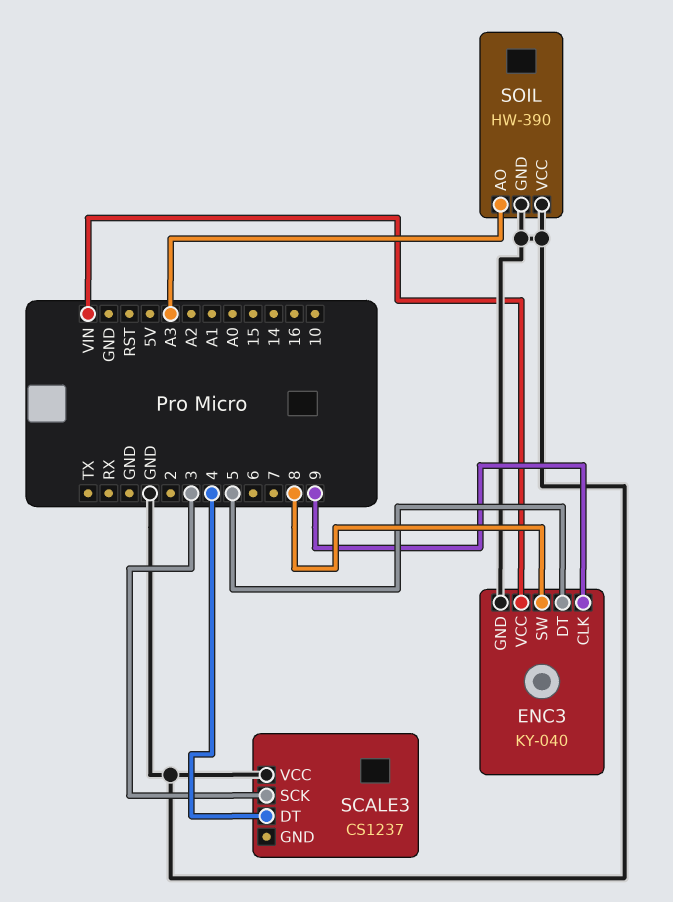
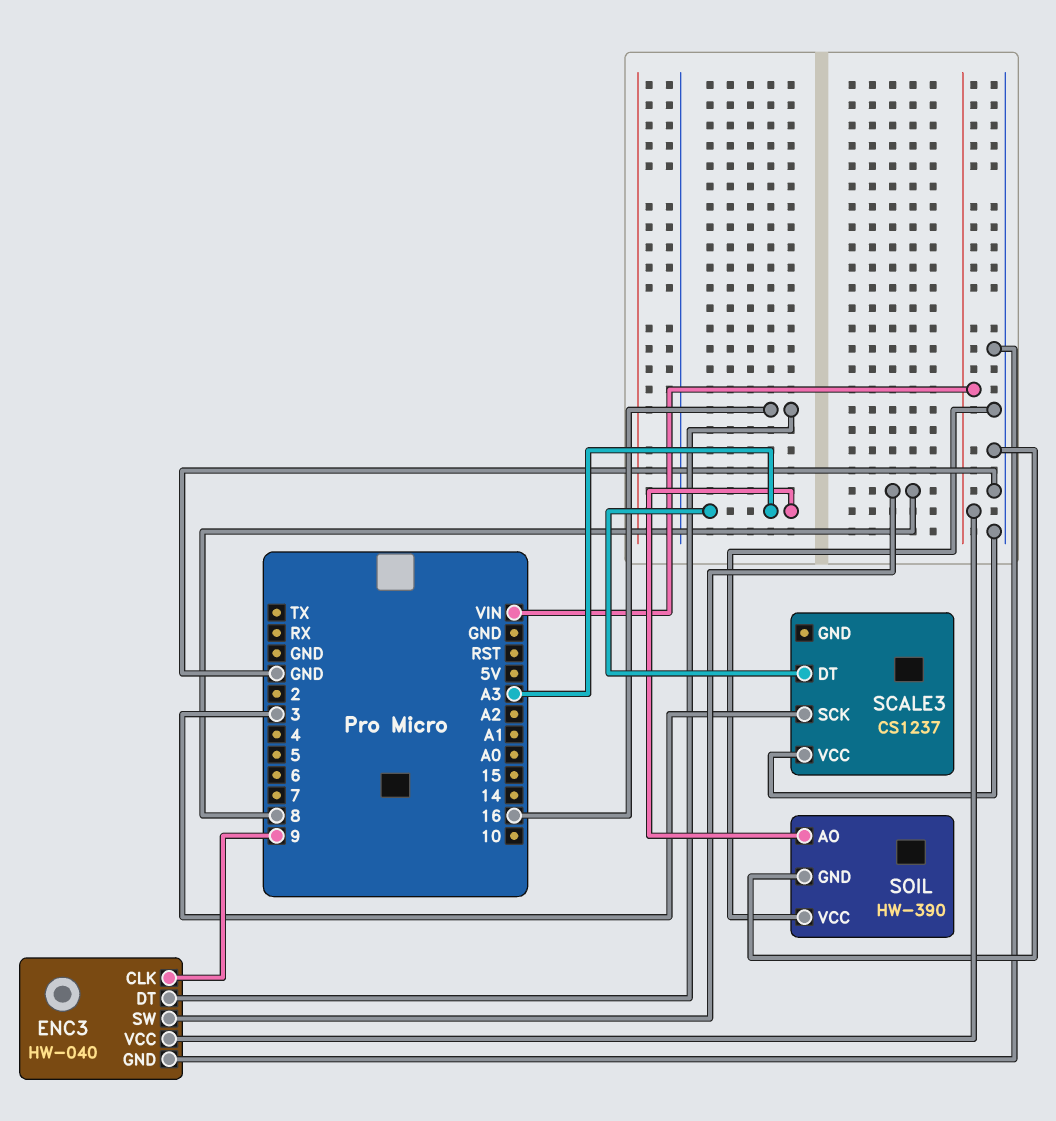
ENC3: KY-040 -> HW-040
ENC3 pin DT: 5 -> 16
SCALE3 pin DT: 4 -> A3

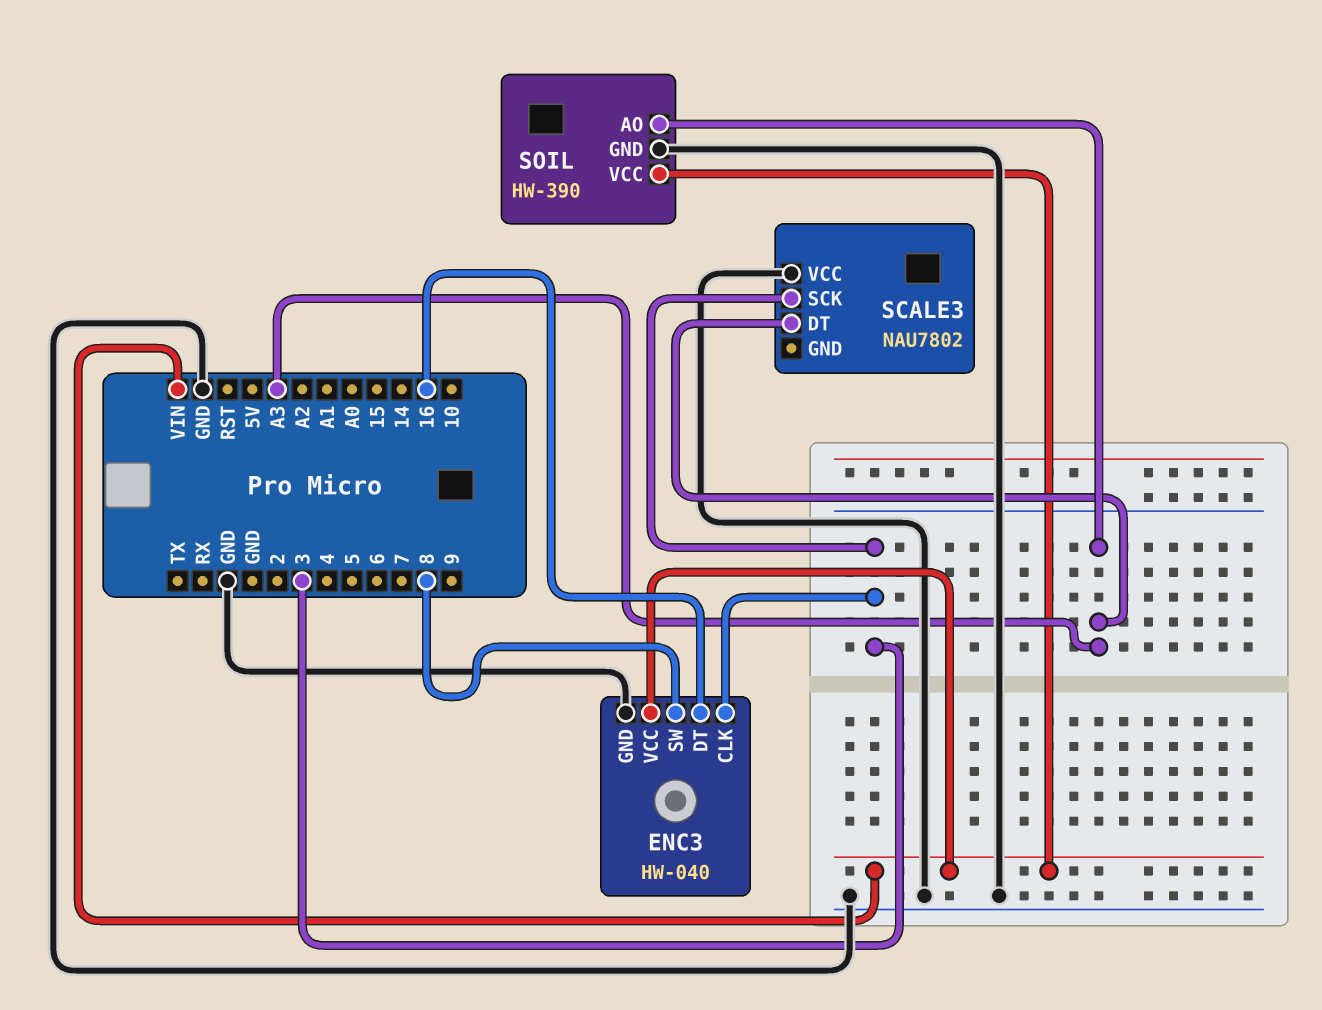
ENC3 pin CLK: 9 -> 3
SCALE3: CS1237 -> NAU7802
SOIL pin VCC: GND -> VIN

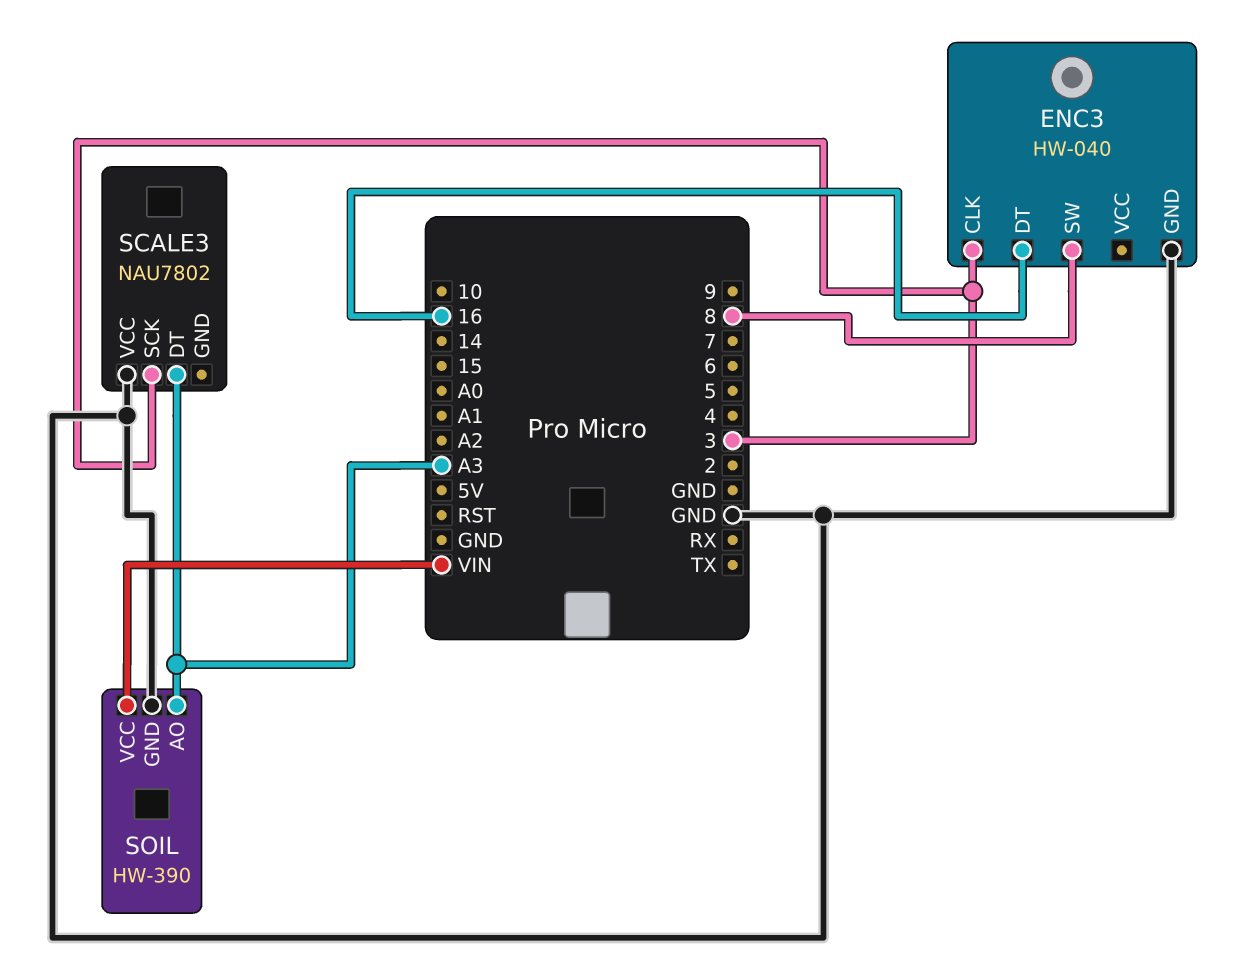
ENC3 pin VCC: VIN -> none

